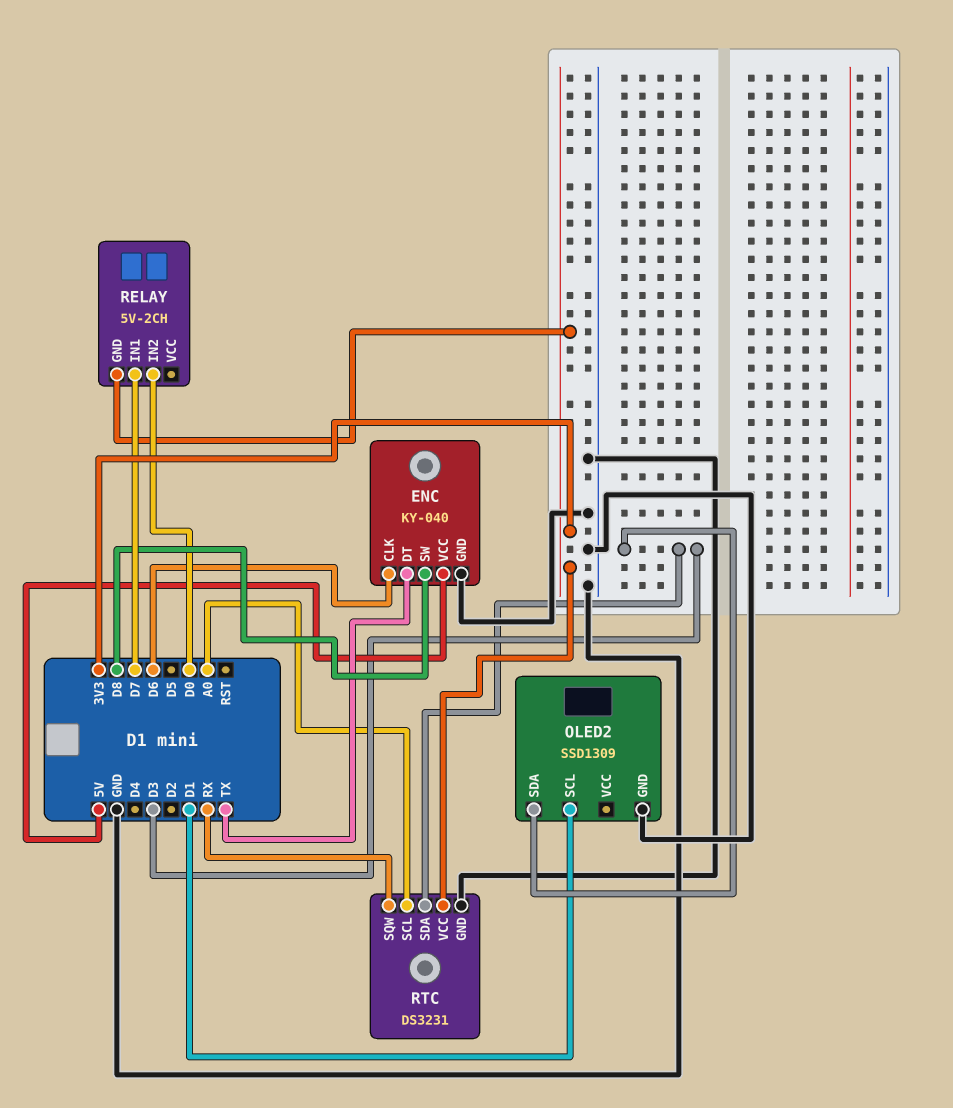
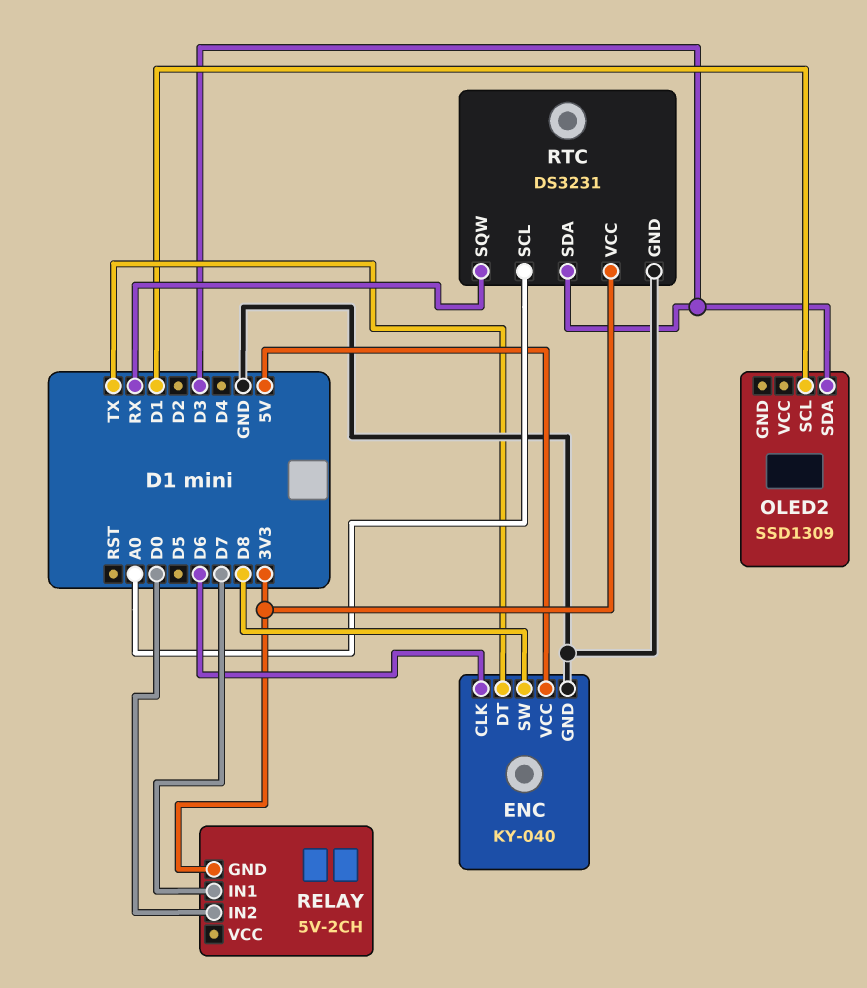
OLED2 pin GND: GND -> none

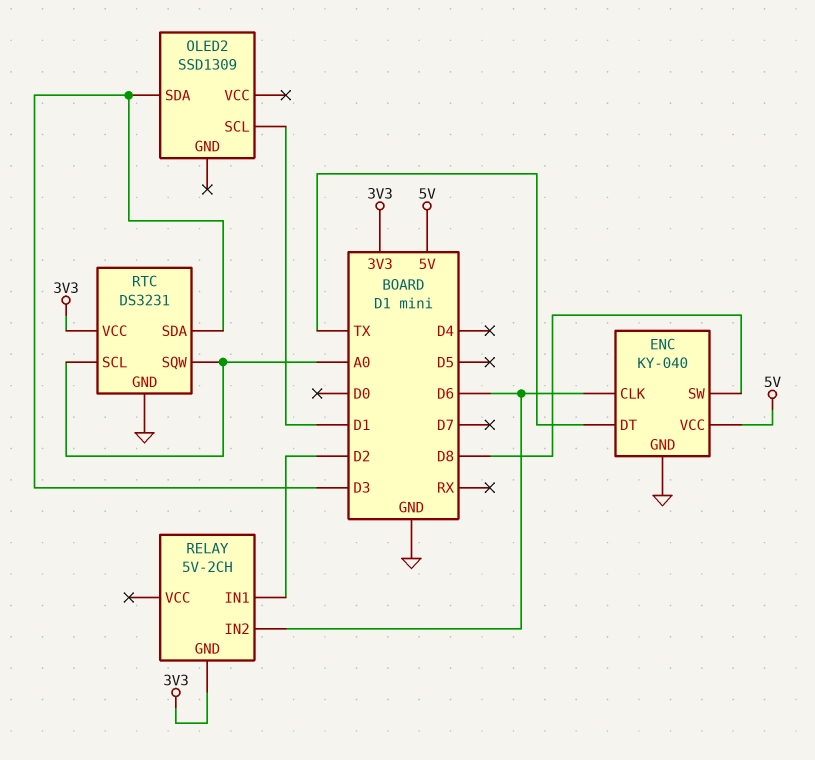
RELAY pin IN1: D7 -> D2
RELAY pin IN2: D0 -> D6
RTC pin SQW: RX -> A0

